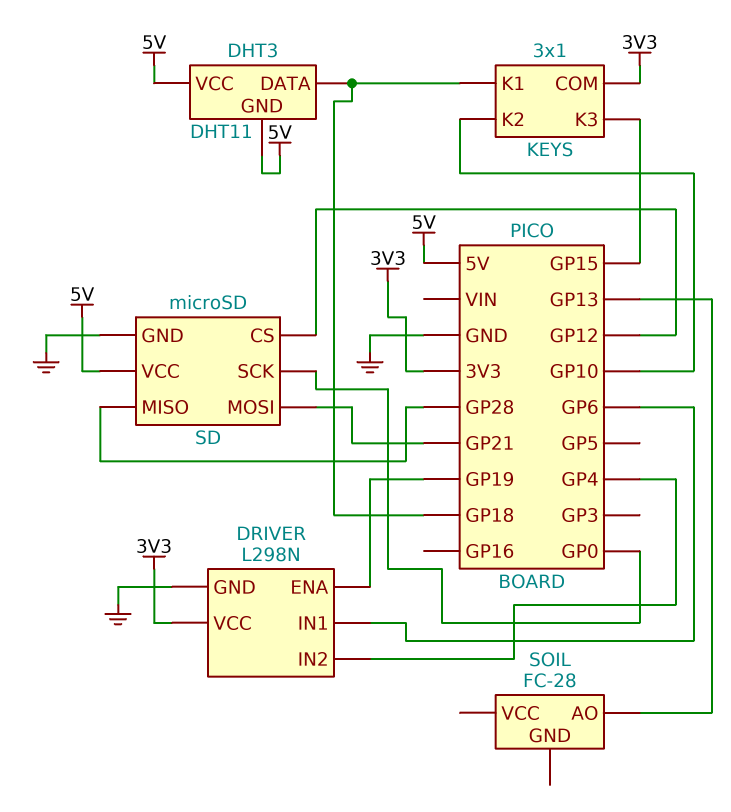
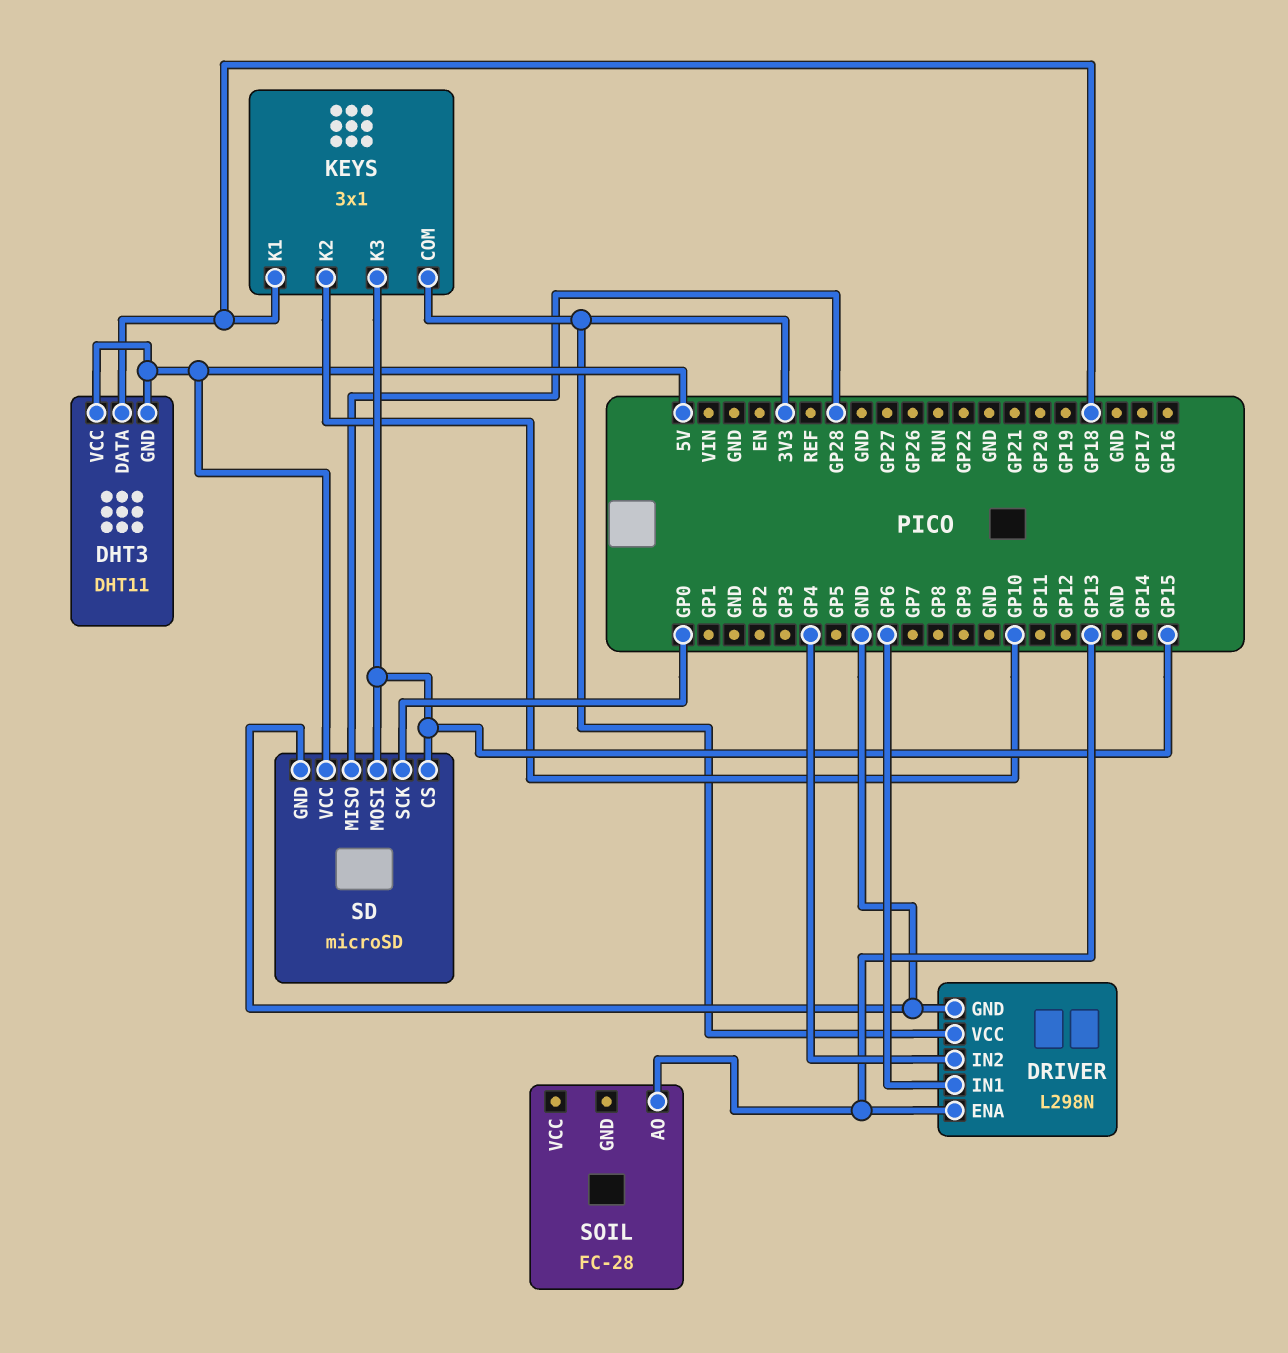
DRIVER pin ENA: GP19 -> GP13
SD pin CS: GP12 -> GP15
SD pin MOSI: GP21 -> GP15

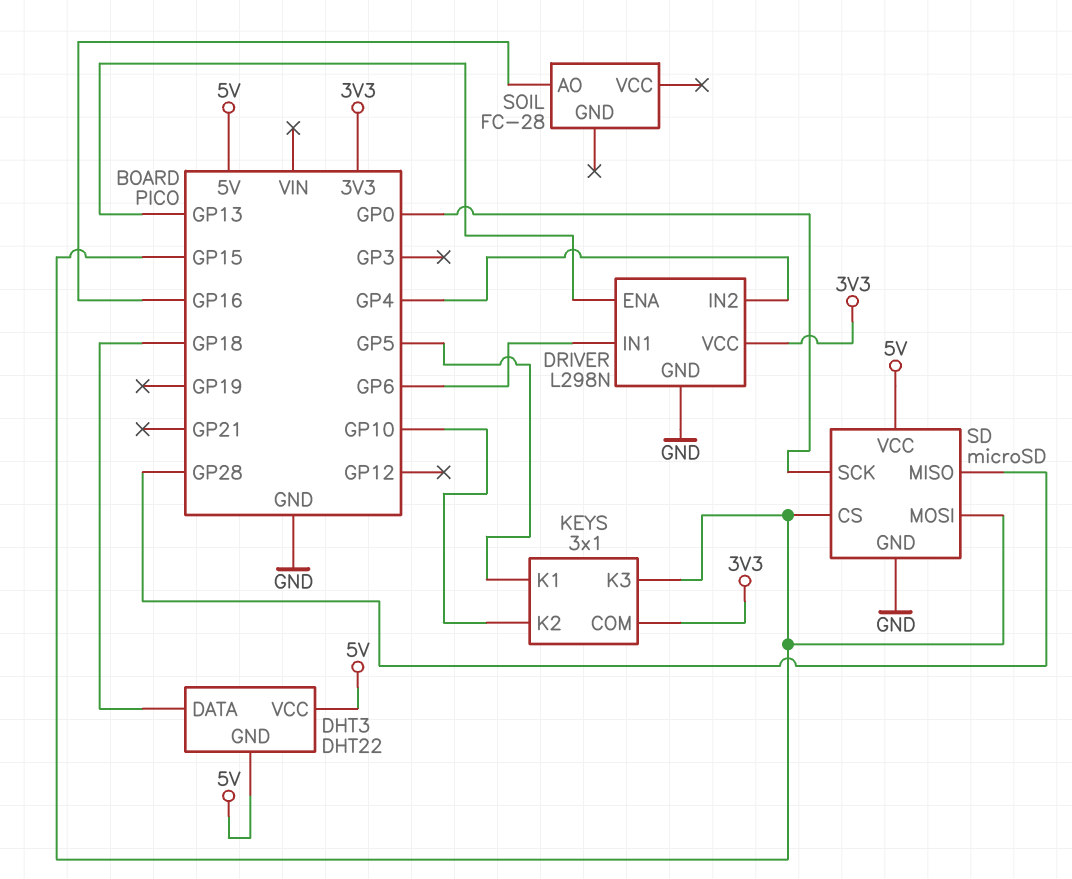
DHT3: DHT11 -> DHT22
KEYS pin K1: GP18 -> GP5
SOIL pin AO: GP13 -> GP16

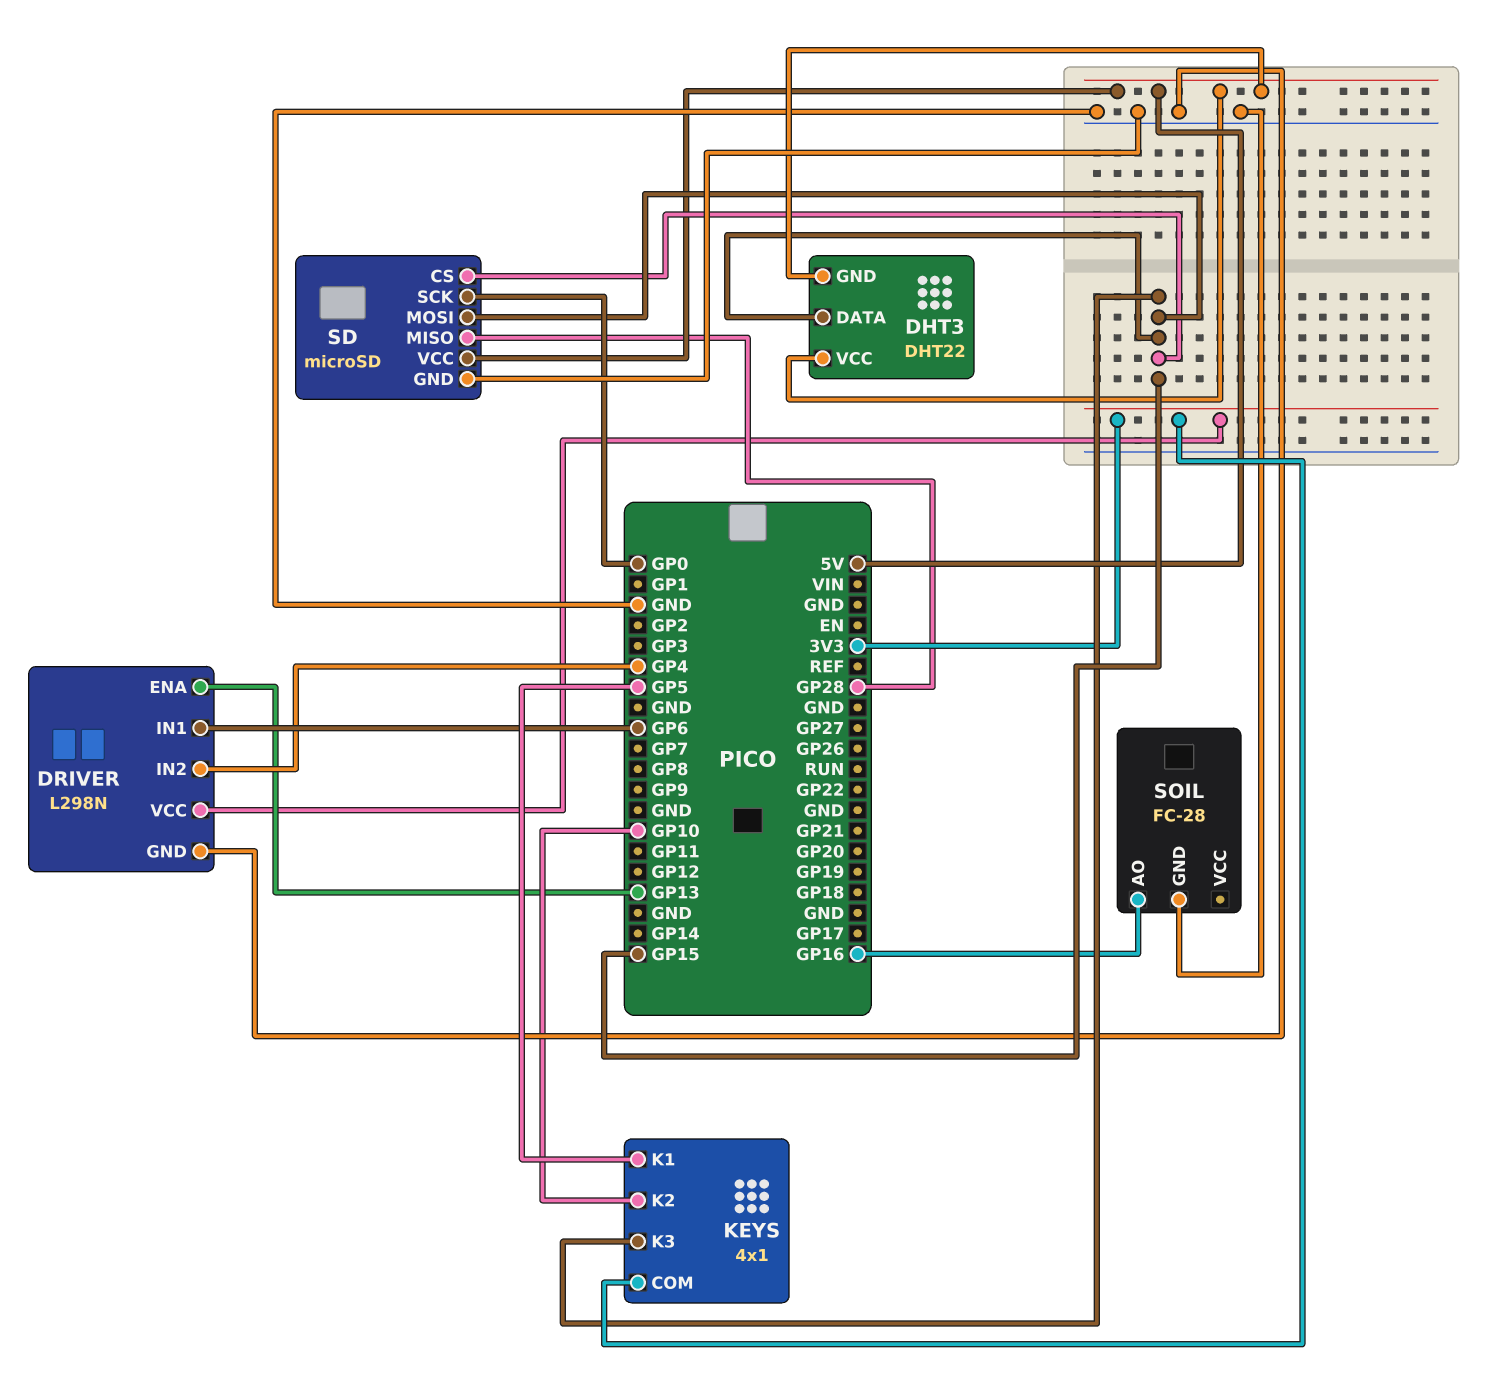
DHT3 pin DATA: GP18 -> GP15
KEYS: 3x1 -> 4x1
SOIL pin GND: none -> GND

